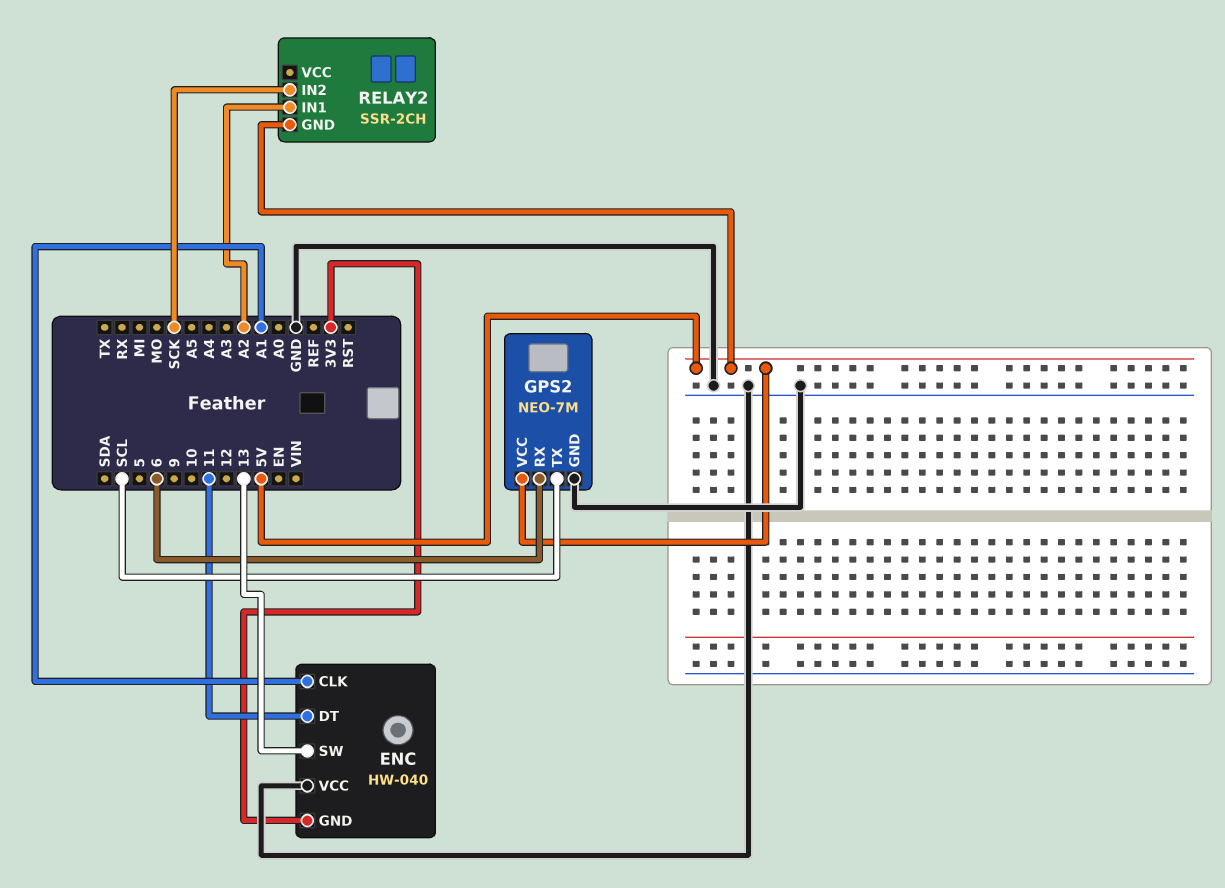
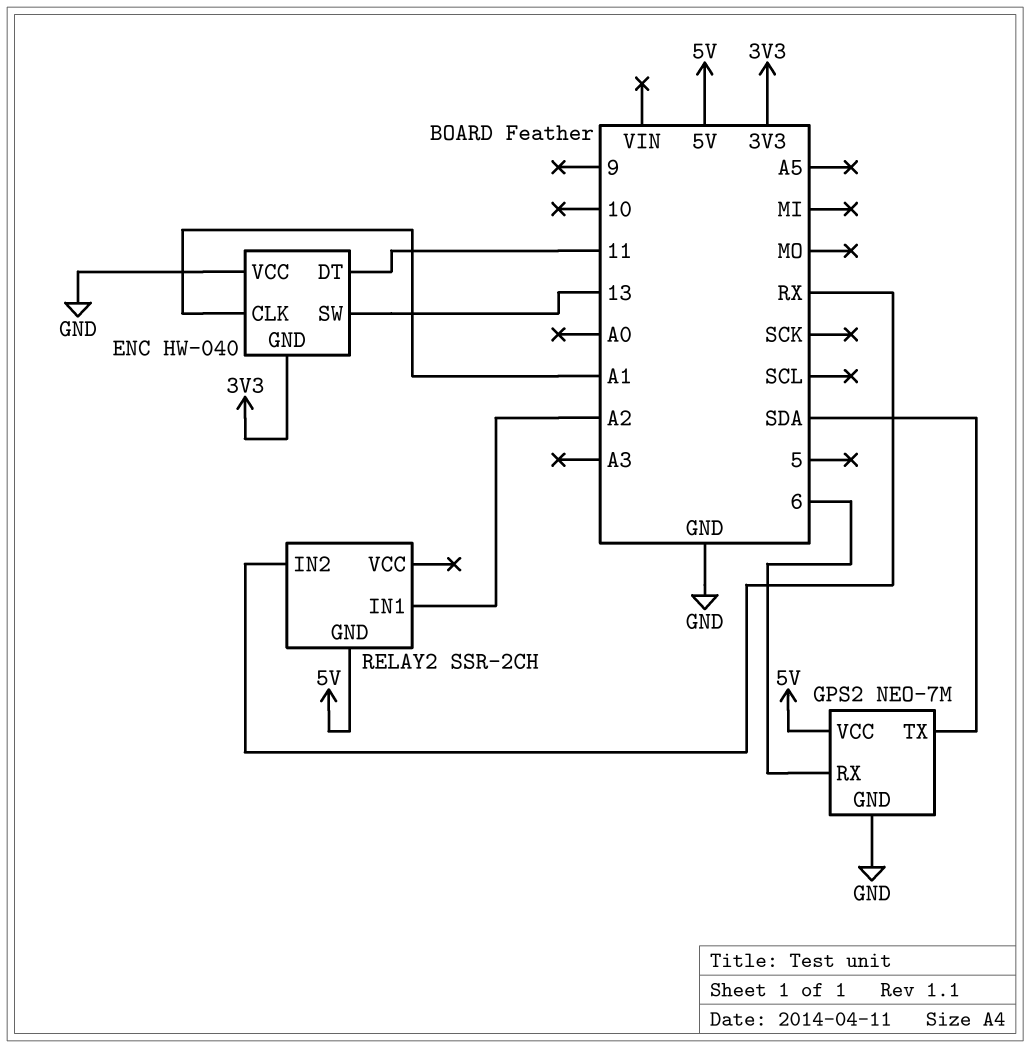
GPS2 pin TX: SCL -> SDA
RELAY2 pin IN2: SCK -> RX

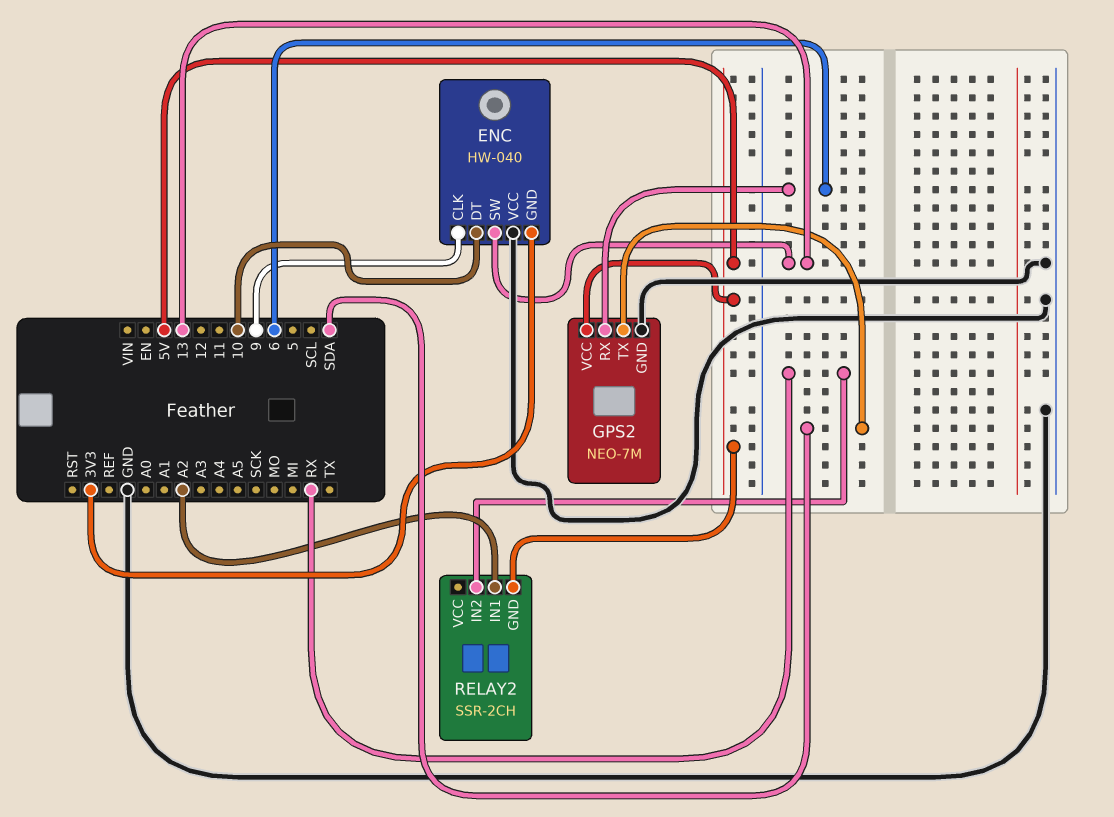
ENC pin CLK: A1 -> 9
ENC pin DT: 11 -> 10

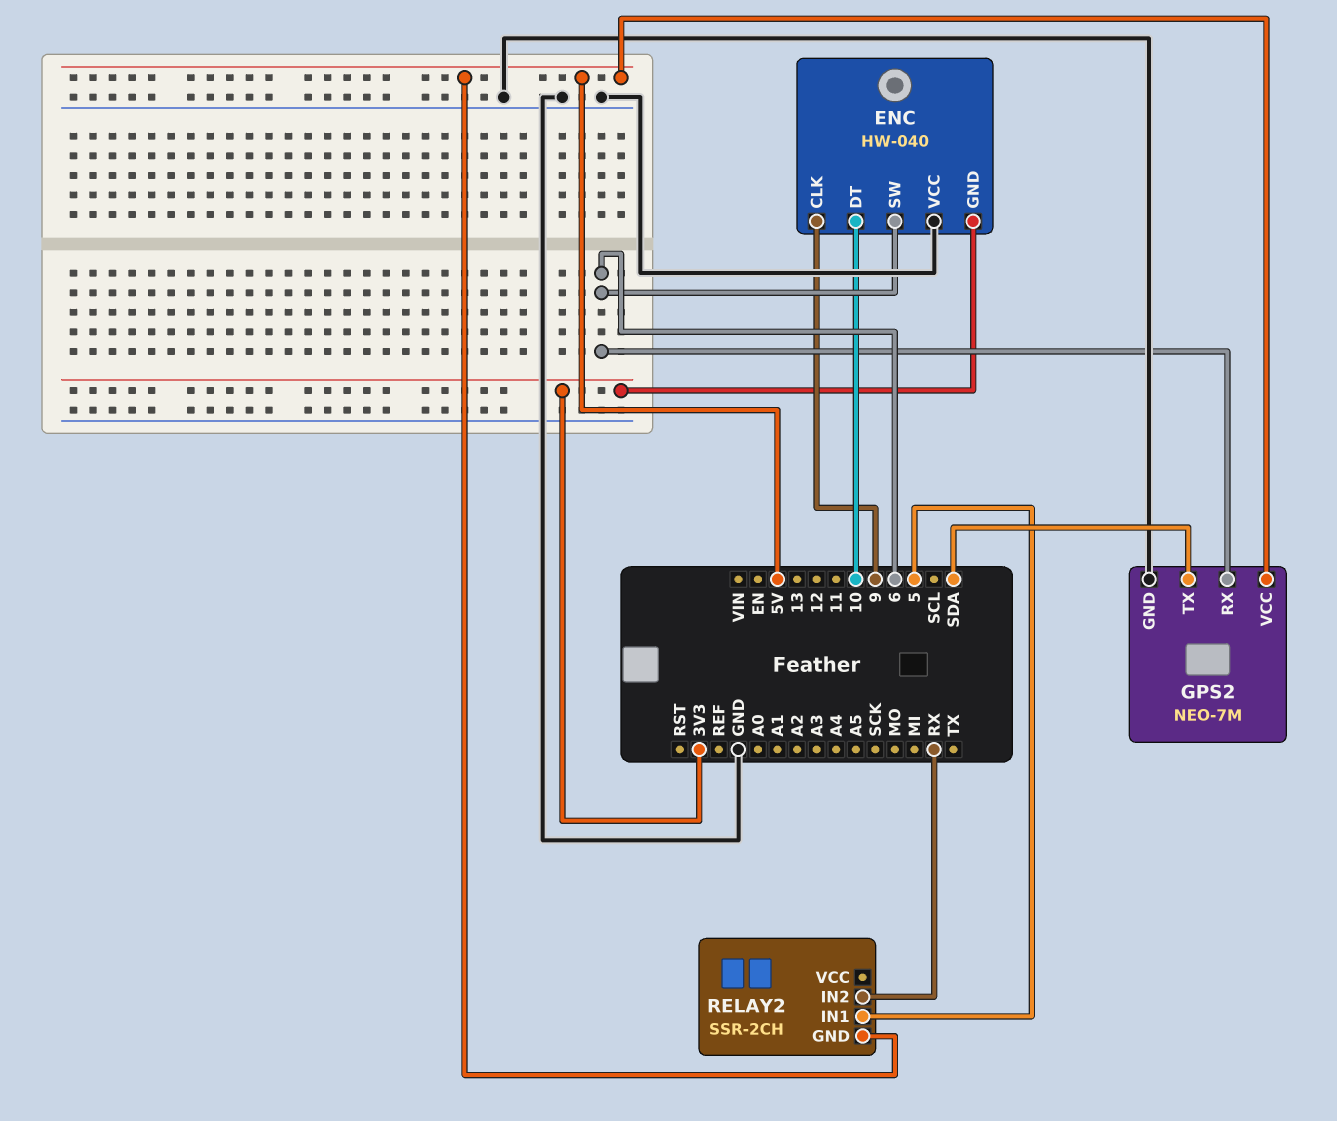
ENC pin SW: 13 -> 6
RELAY2 pin IN1: A2 -> 5

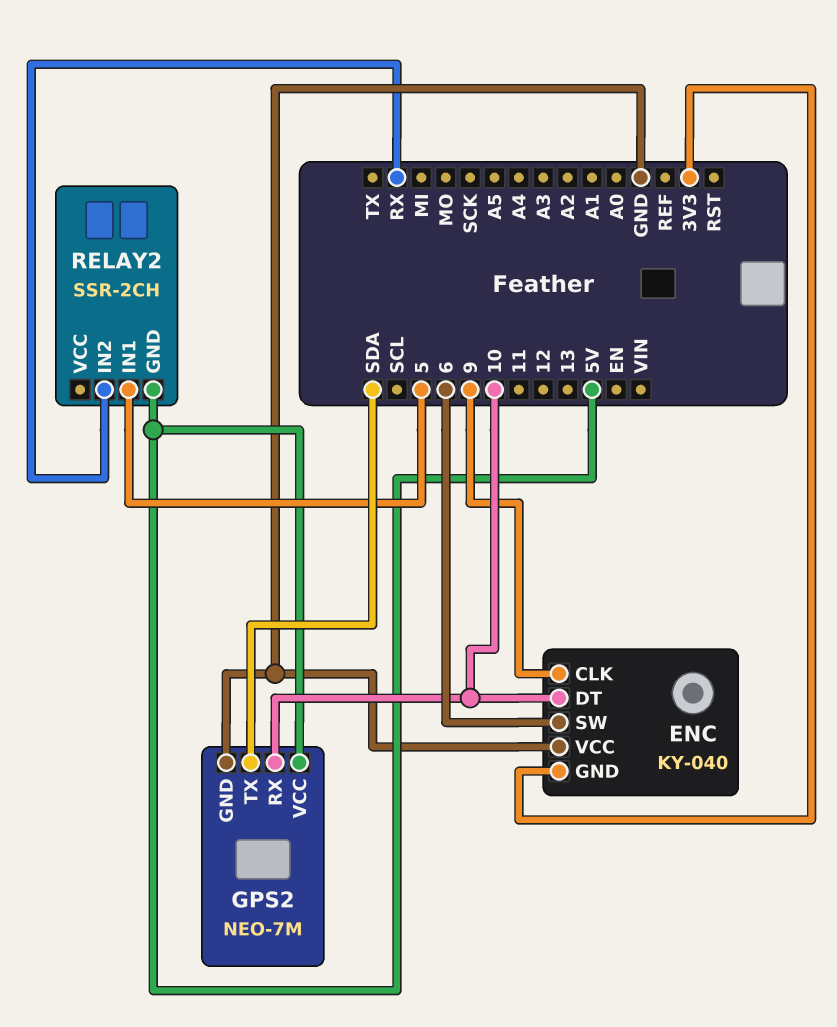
ENC: HW-040 -> KY-040
GPS2 pin RX: 6 -> 10

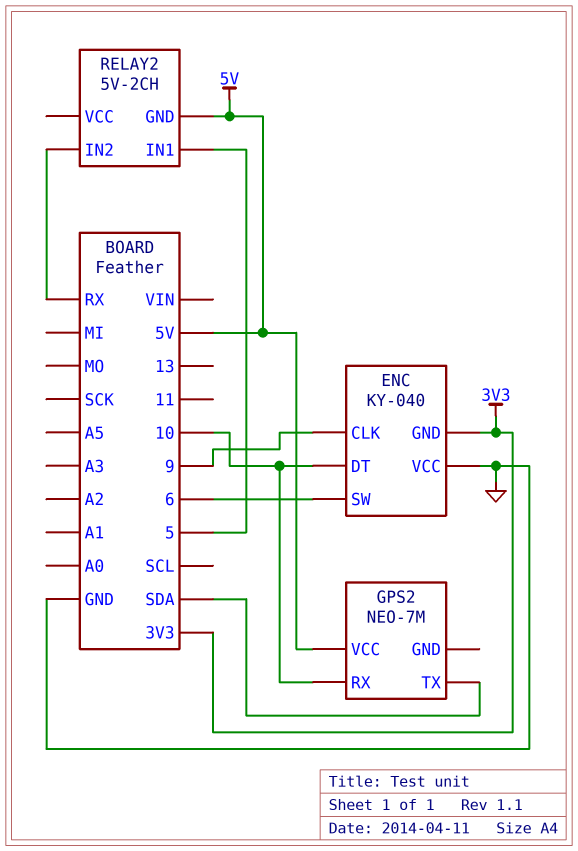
GPS2 pin GND: GND -> none
RELAY2: SSR-2CH -> 5V-2CH

